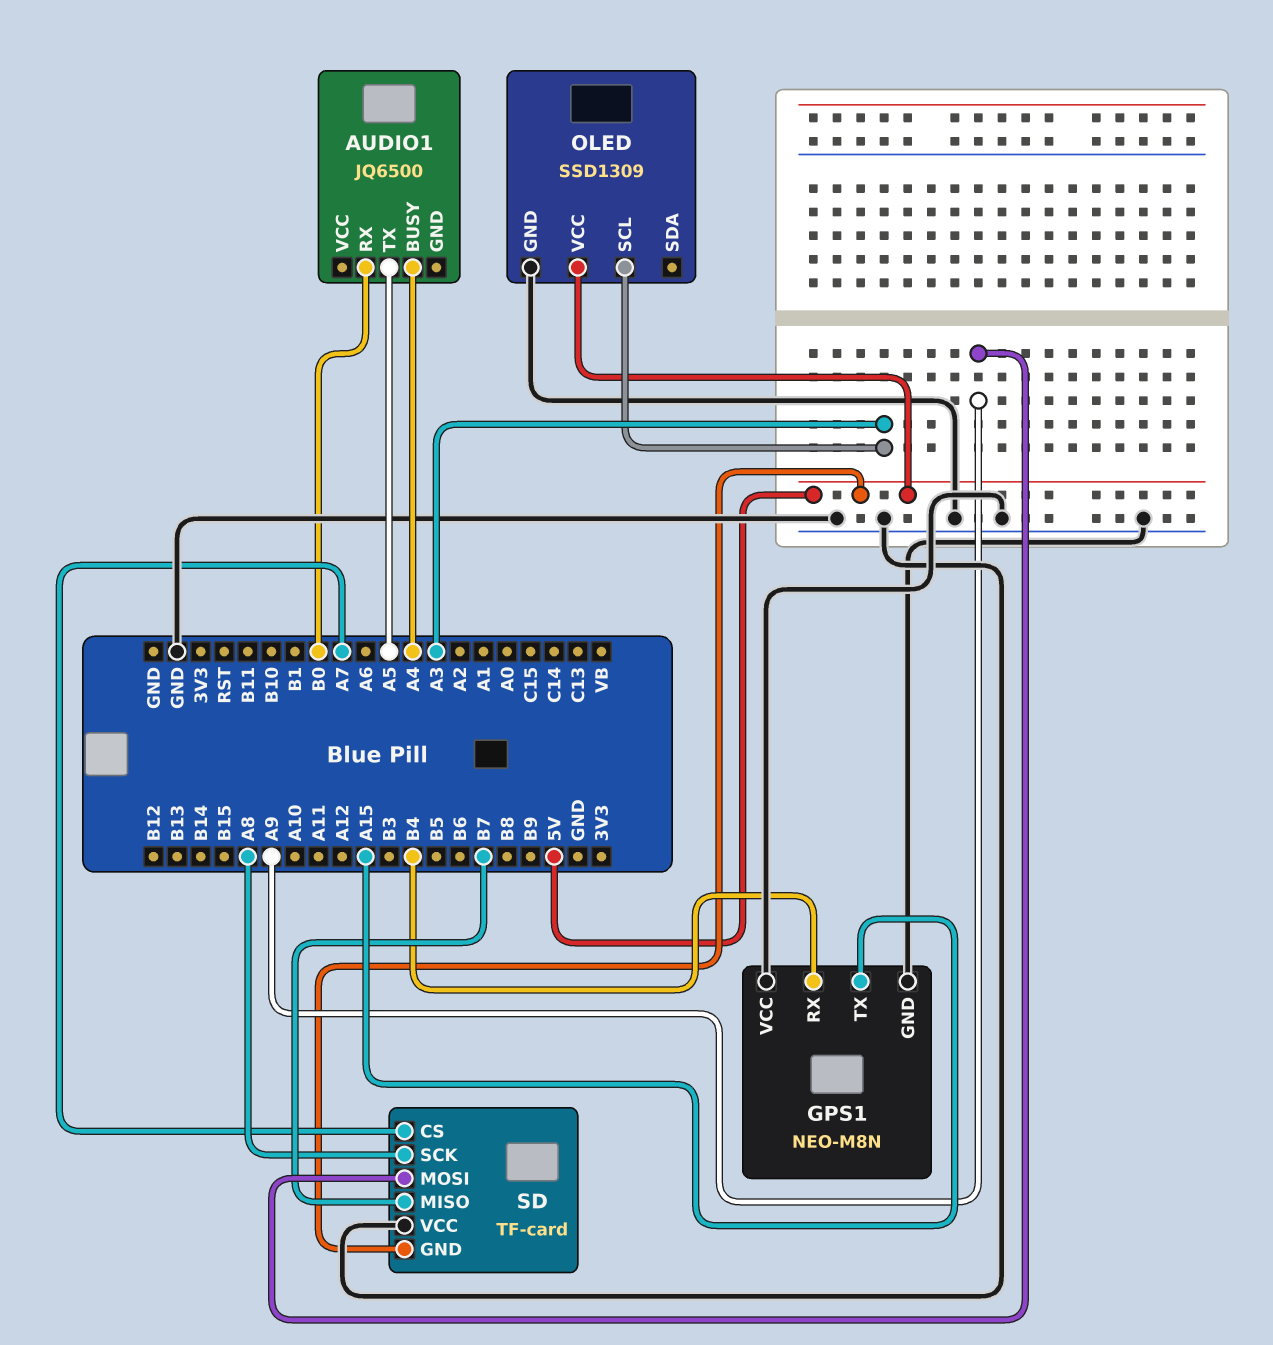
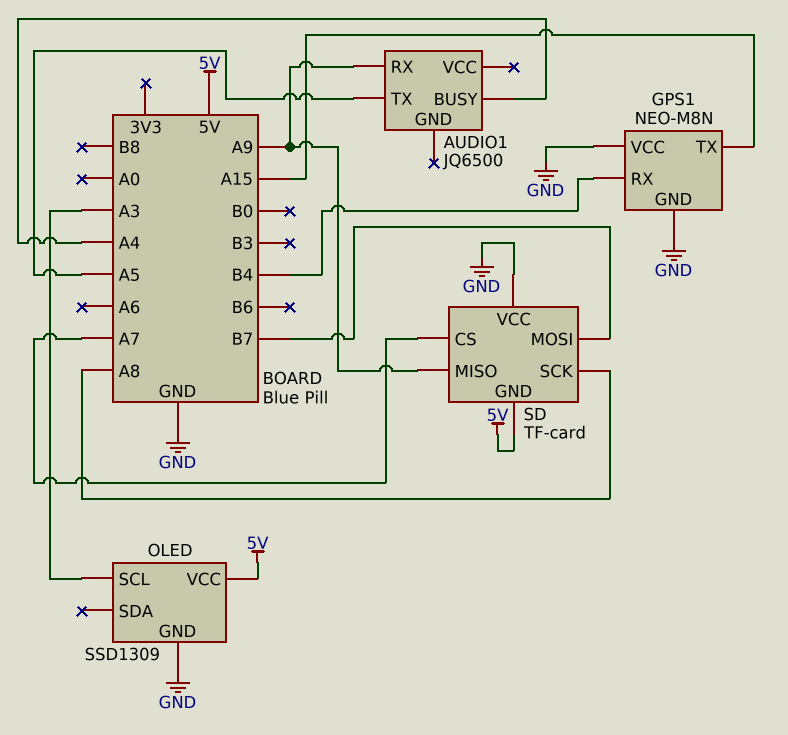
AUDIO1 pin RX: B0 -> A9
SD pin MISO: B7 -> A9
SD pin MOSI: A9 -> B7

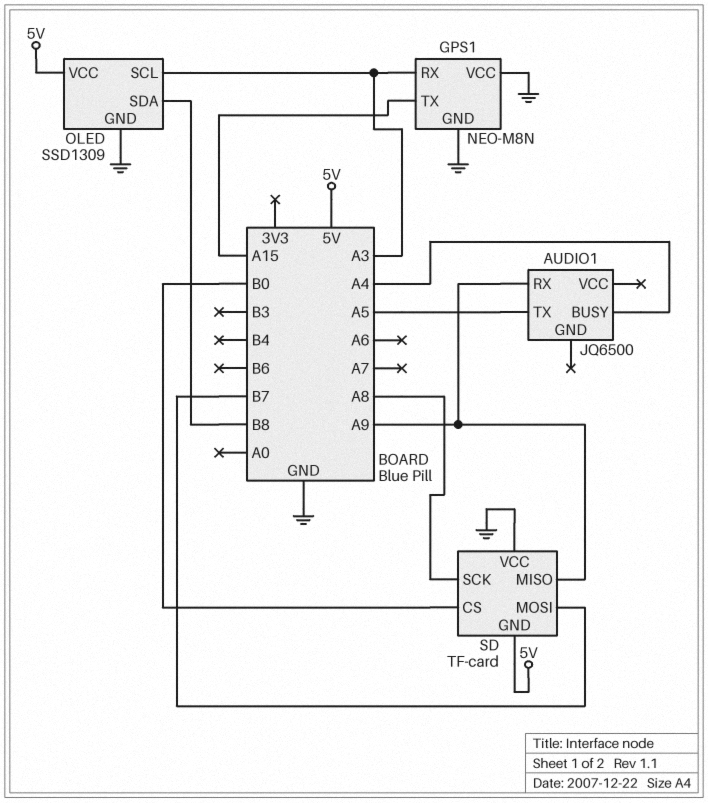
GPS1 pin RX: B4 -> A3
OLED pin SDA: none -> B8
SD pin CS: A7 -> B0

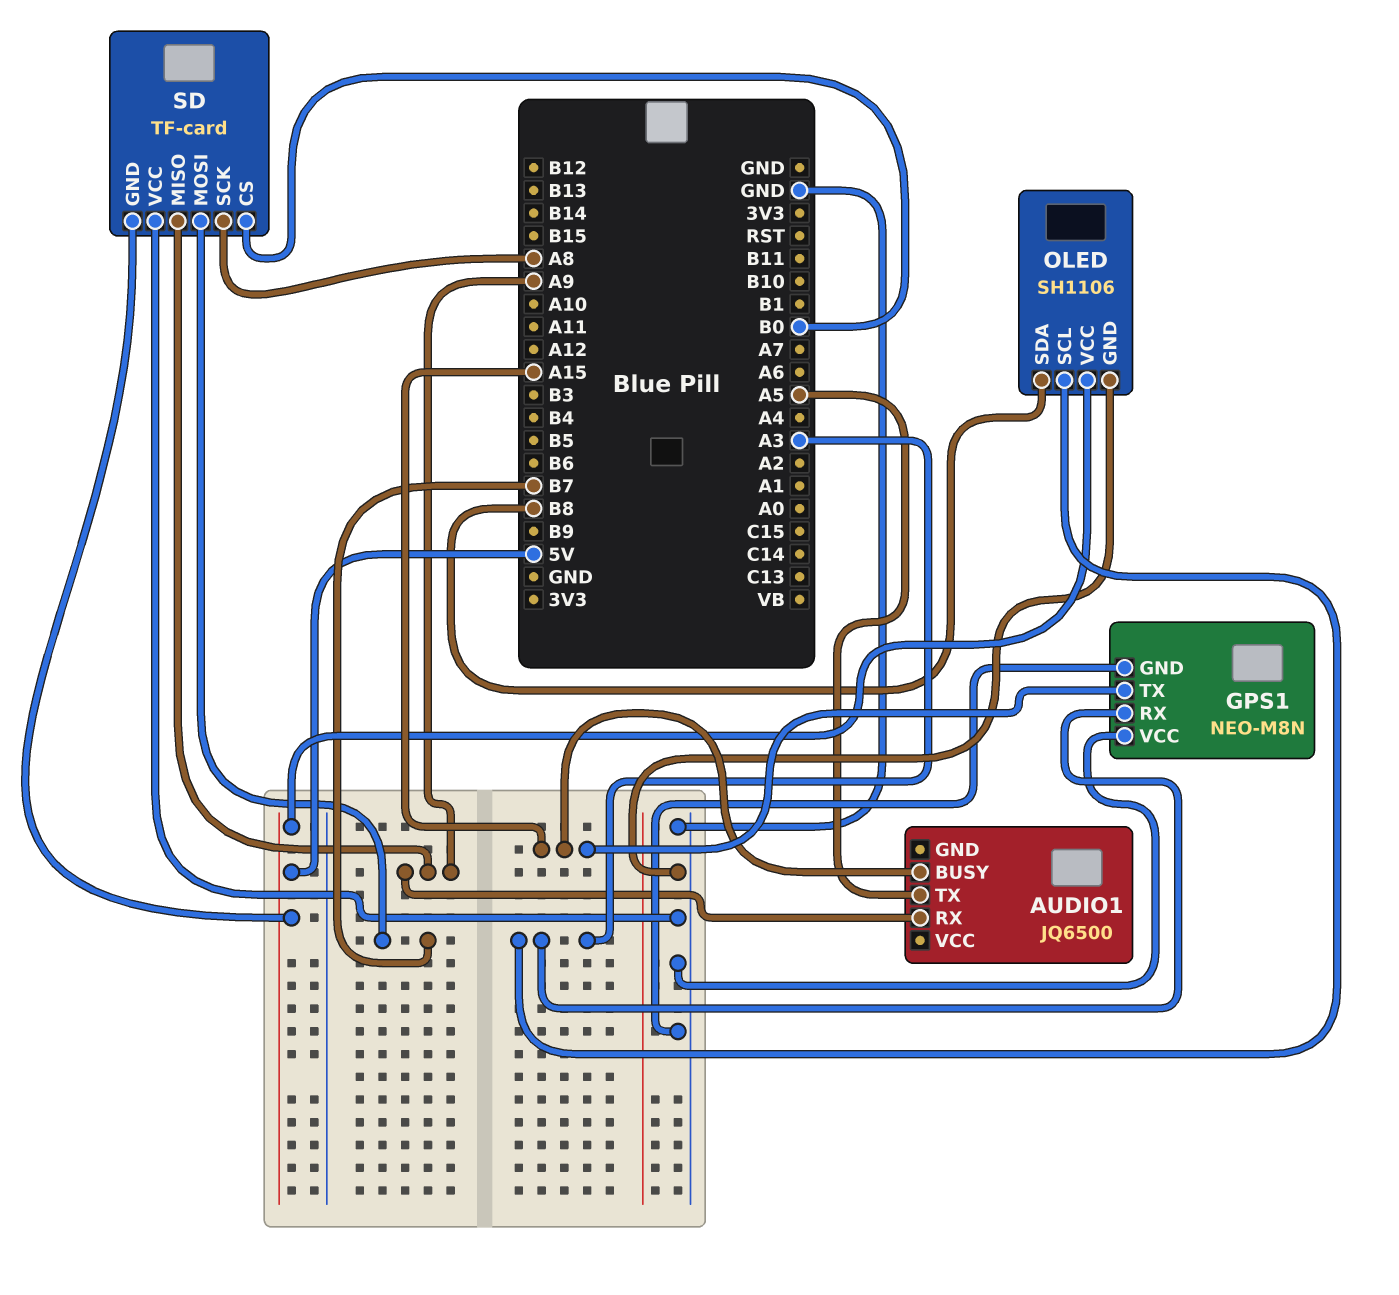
AUDIO1 pin BUSY: A4 -> A15
OLED: SSD1309 -> SH1106

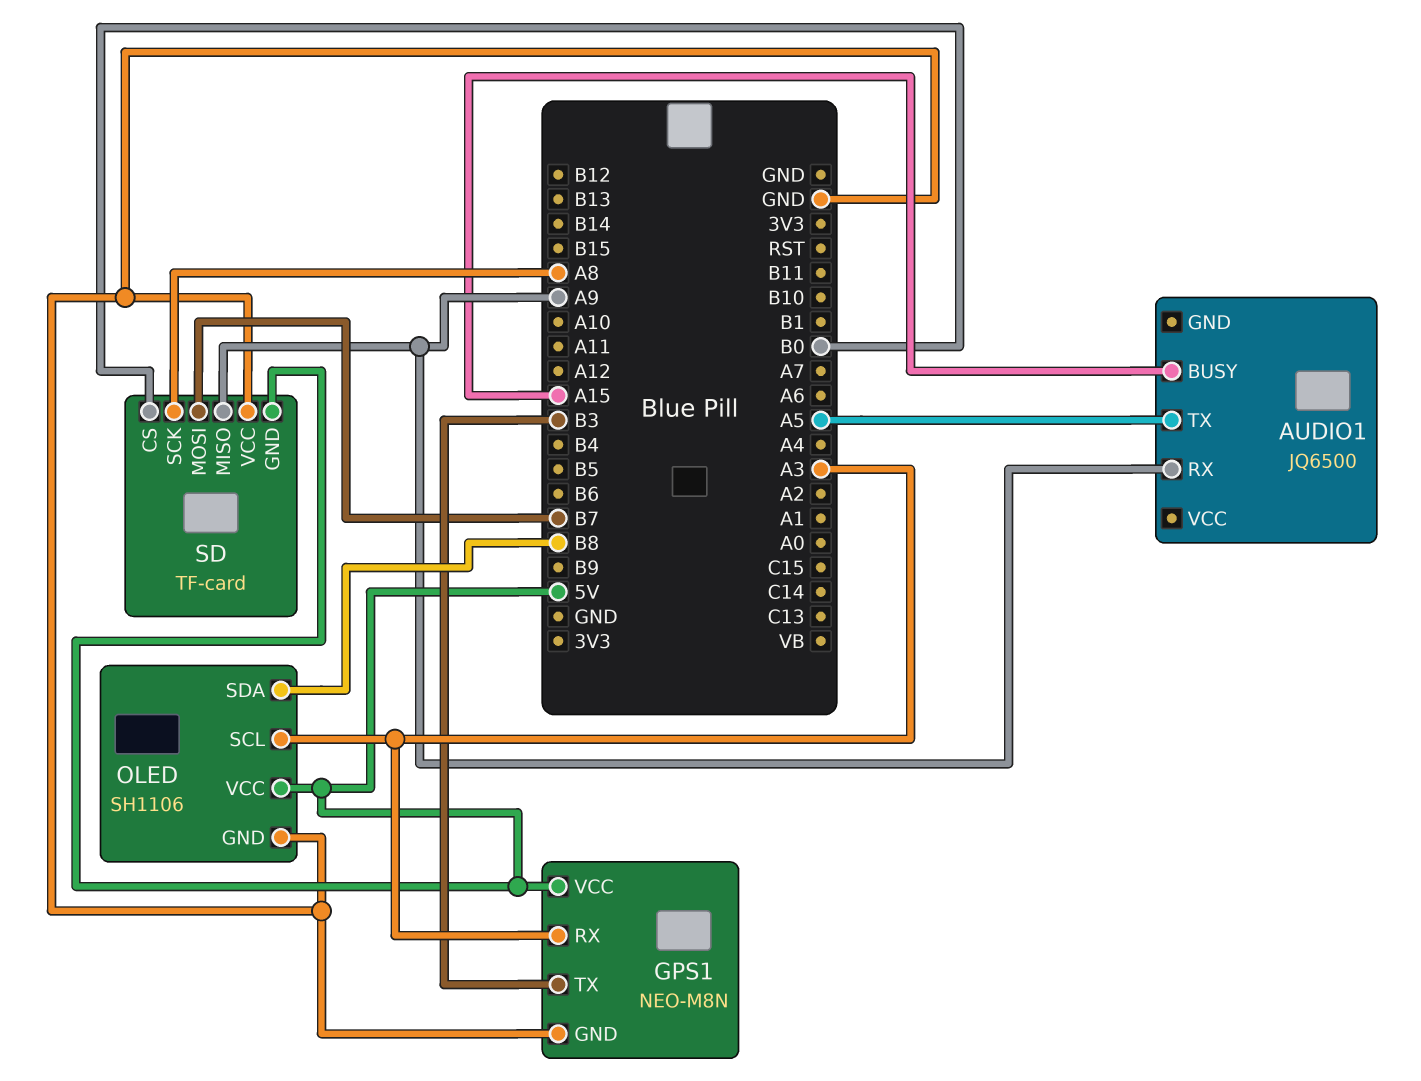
GPS1 pin TX: A15 -> B3
GPS1 pin VCC: GND -> 5V

